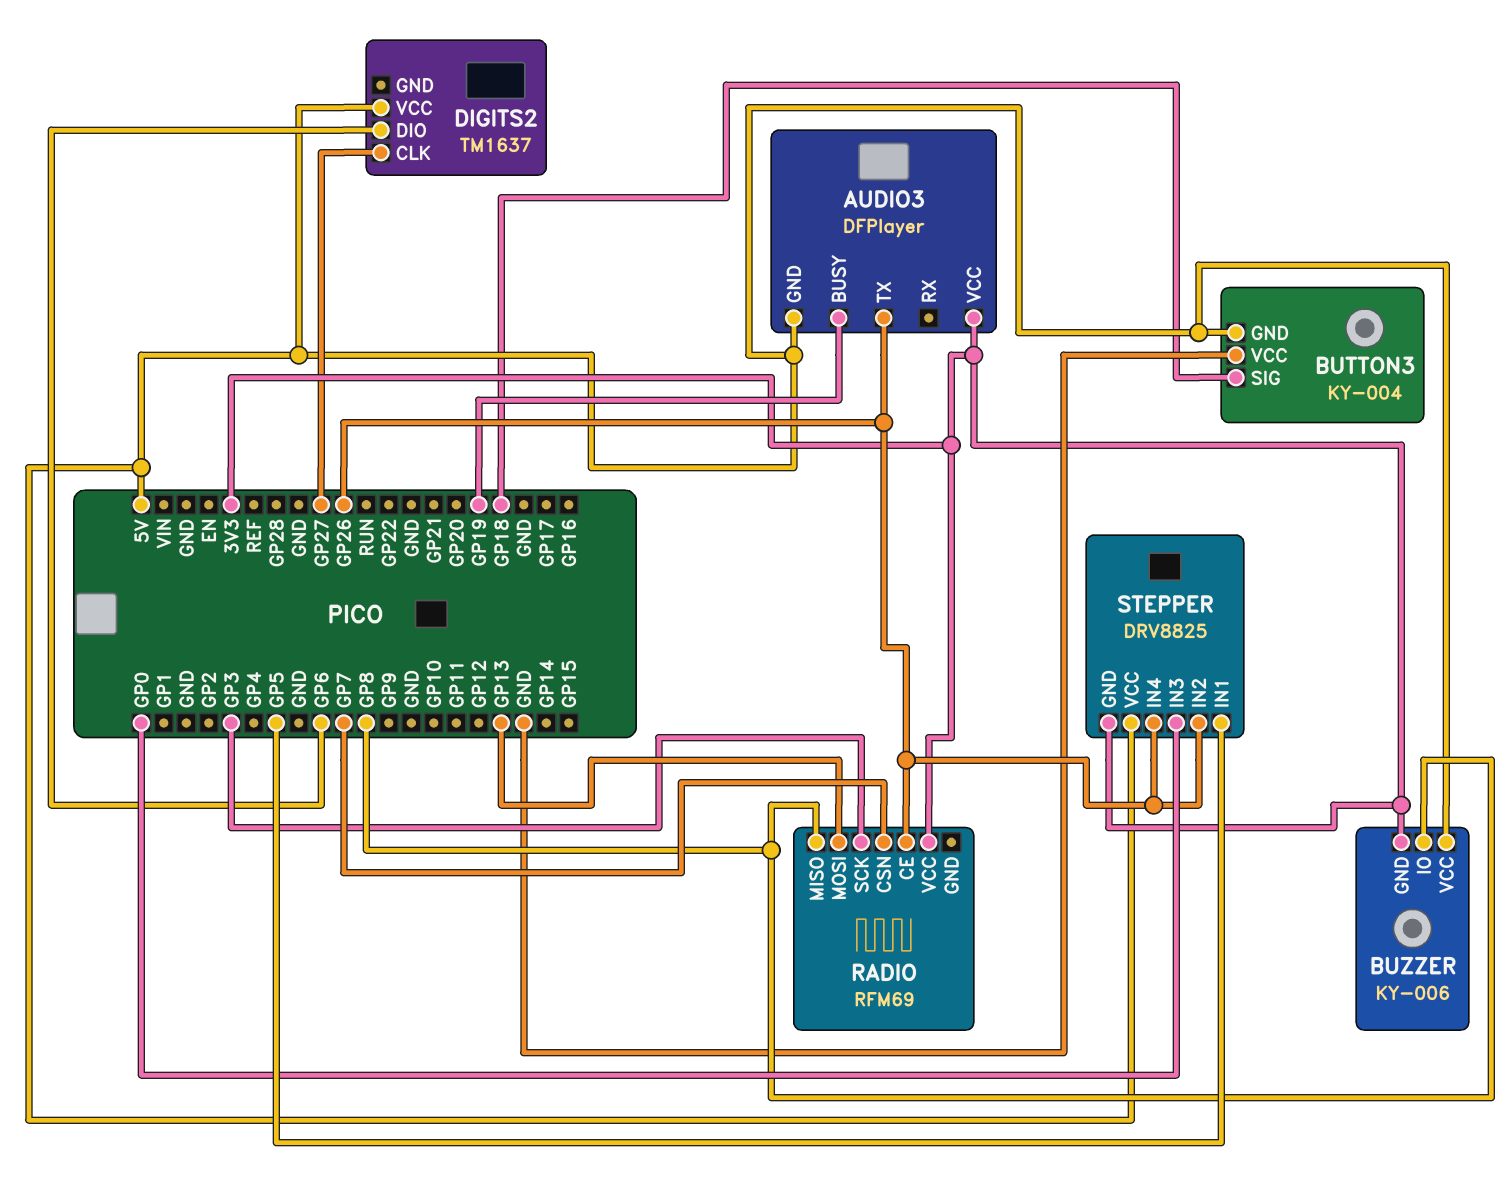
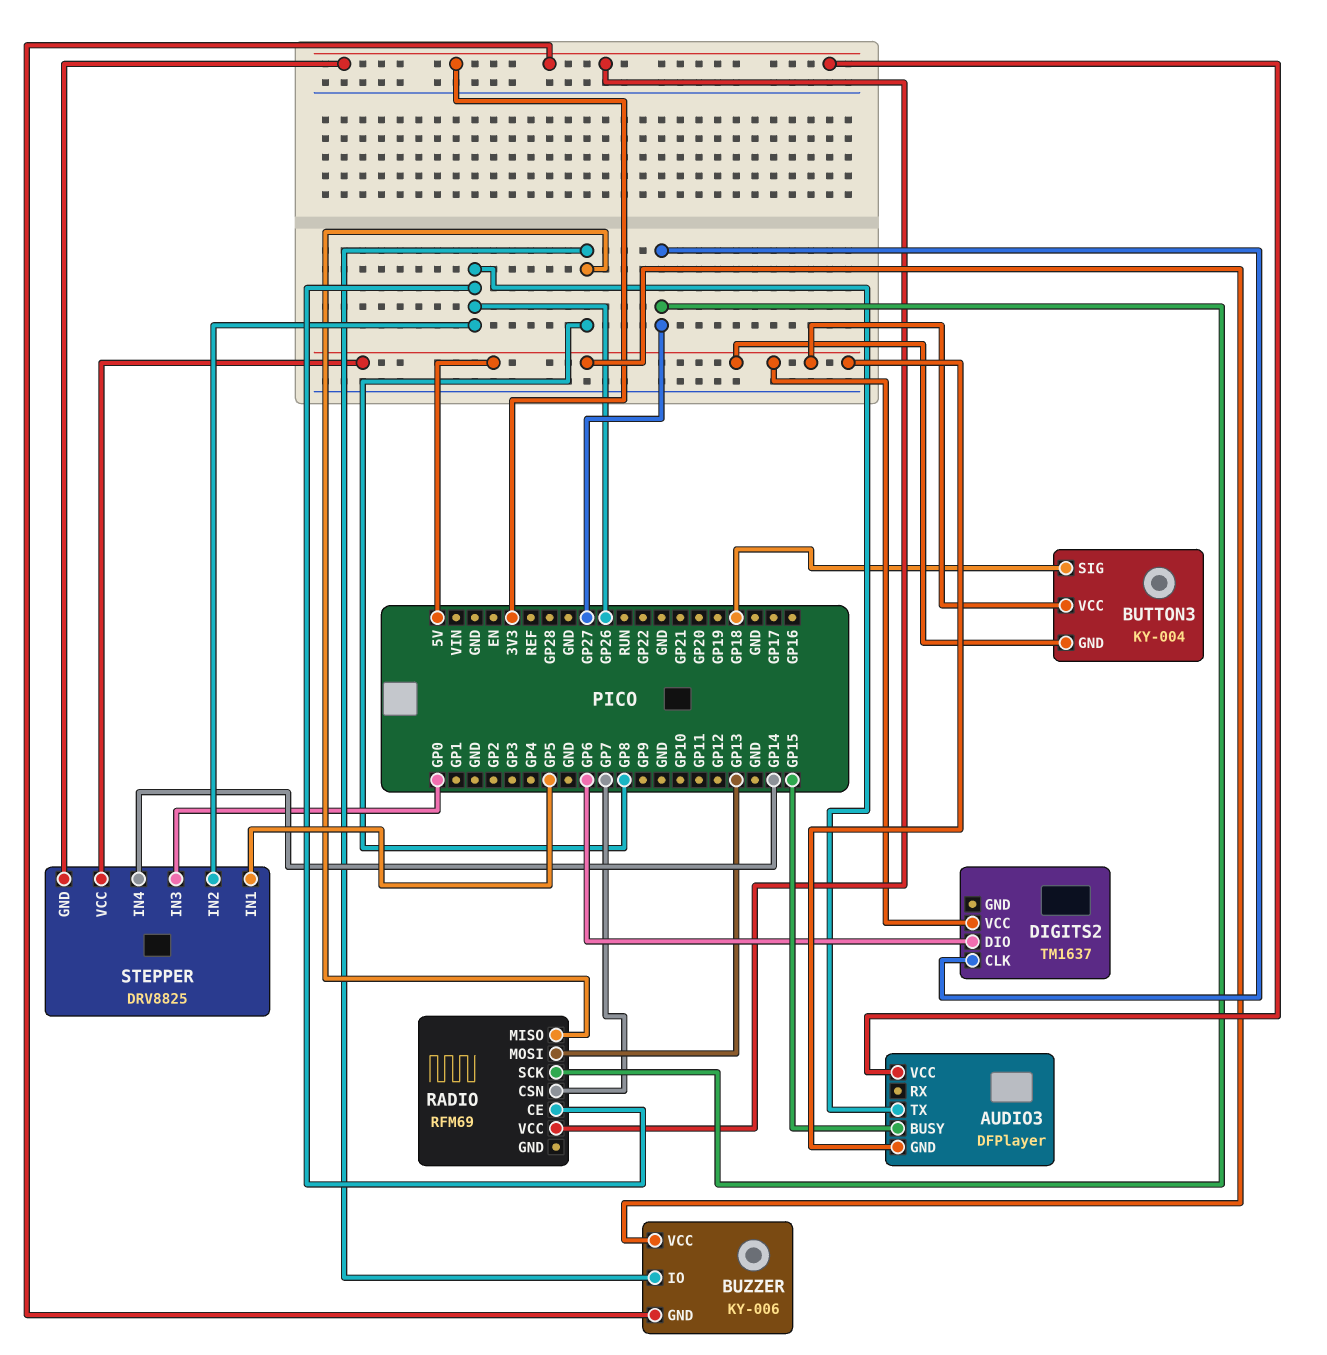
AUDIO3 pin BUSY: GP19 -> GP15
BUTTON3 pin VCC: GND -> 5V
RADIO pin SCK: GP3 -> GP27
STEPPER pin IN4: GP26 -> GP14

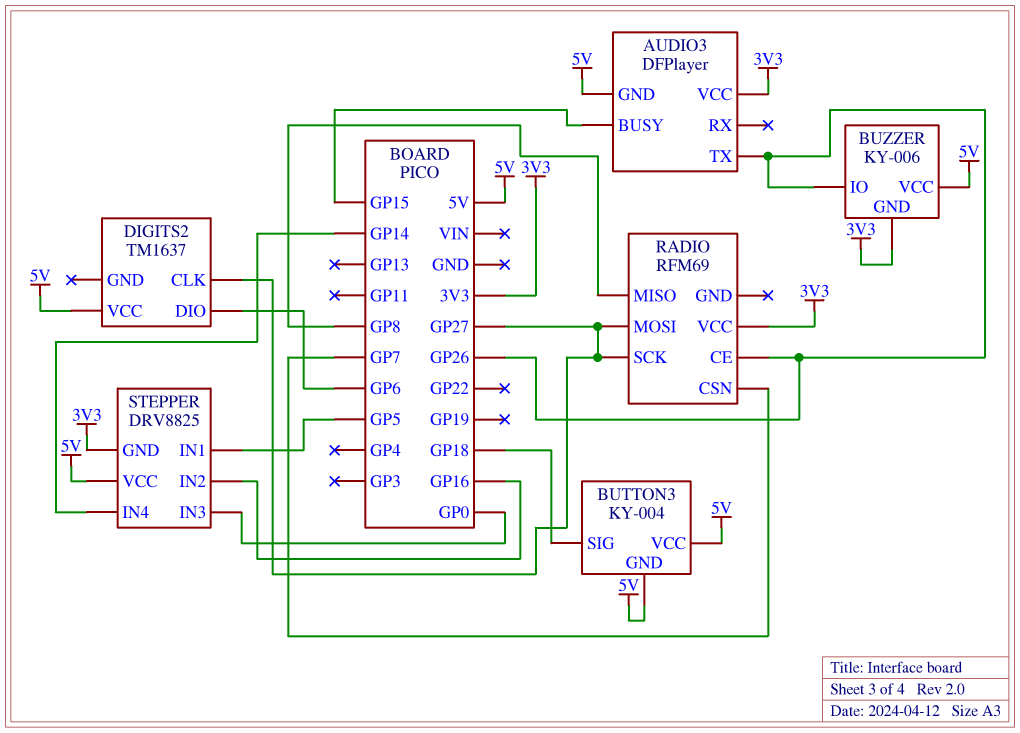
BUZZER pin IO: GP8 -> GP26
RADIO pin MOSI: GP13 -> GP27
STEPPER pin IN2: GP26 -> GP16

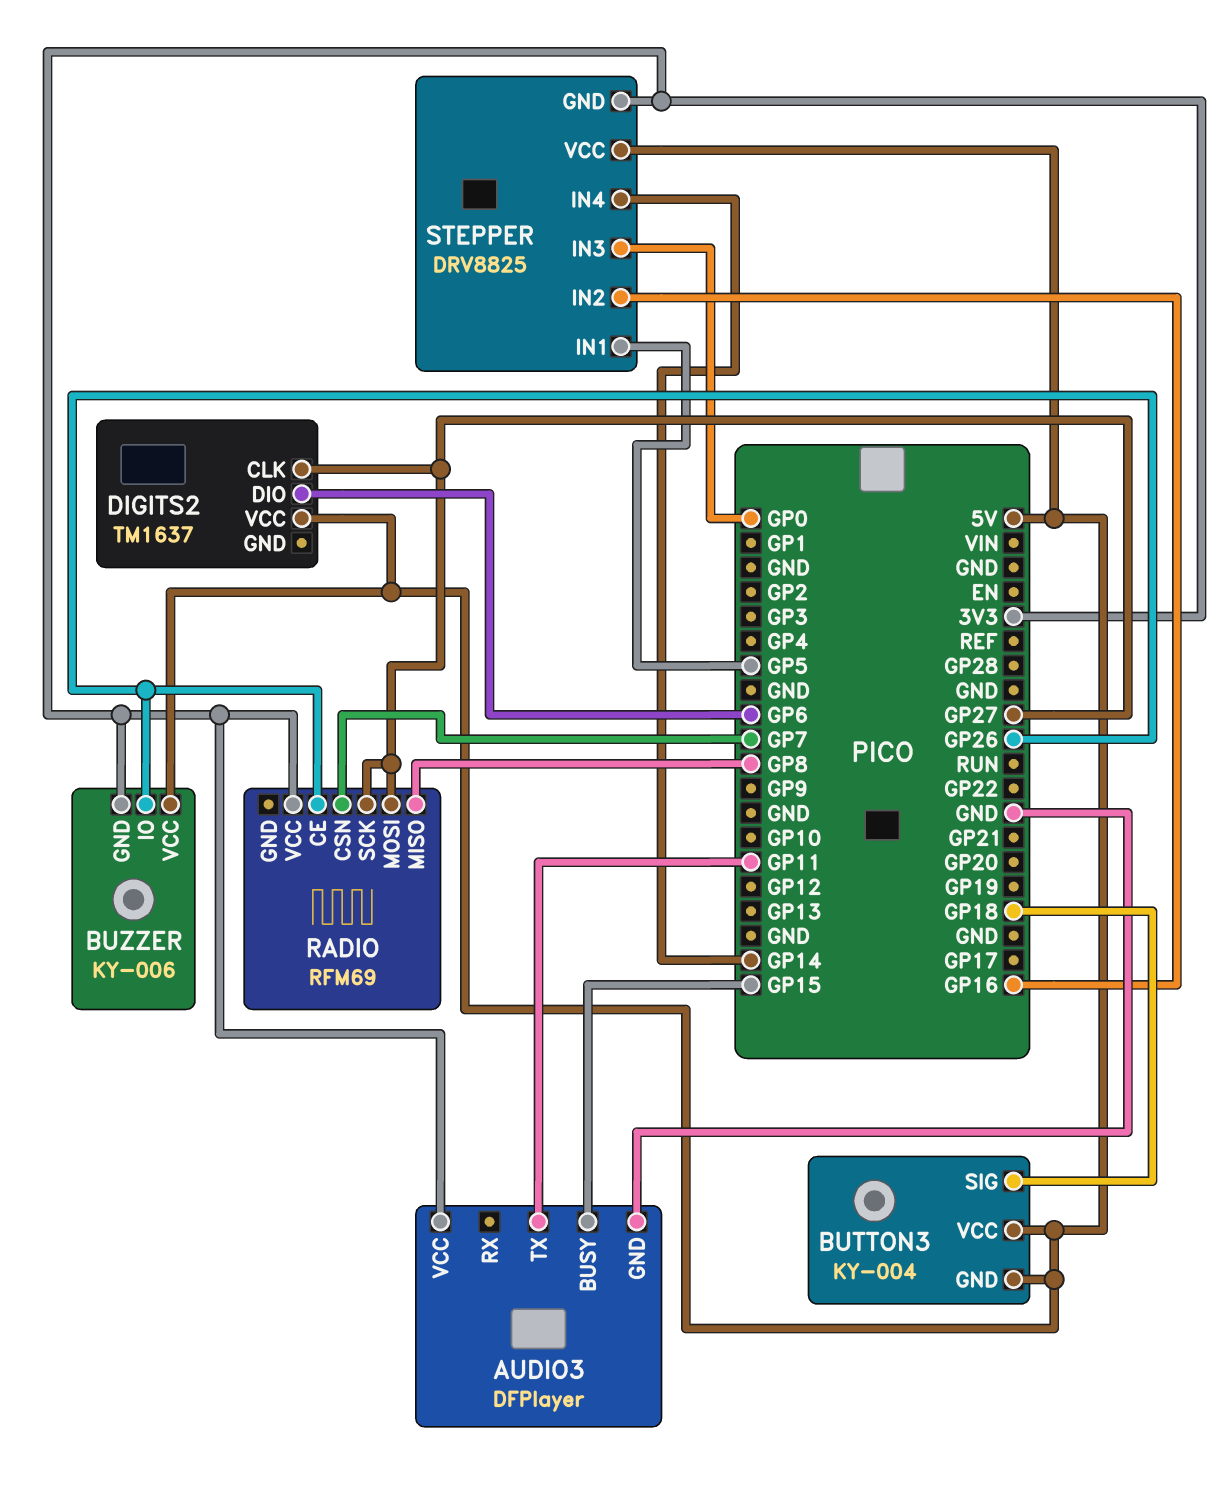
AUDIO3 pin GND: 5V -> GND
AUDIO3 pin TX: GP26 -> GP11

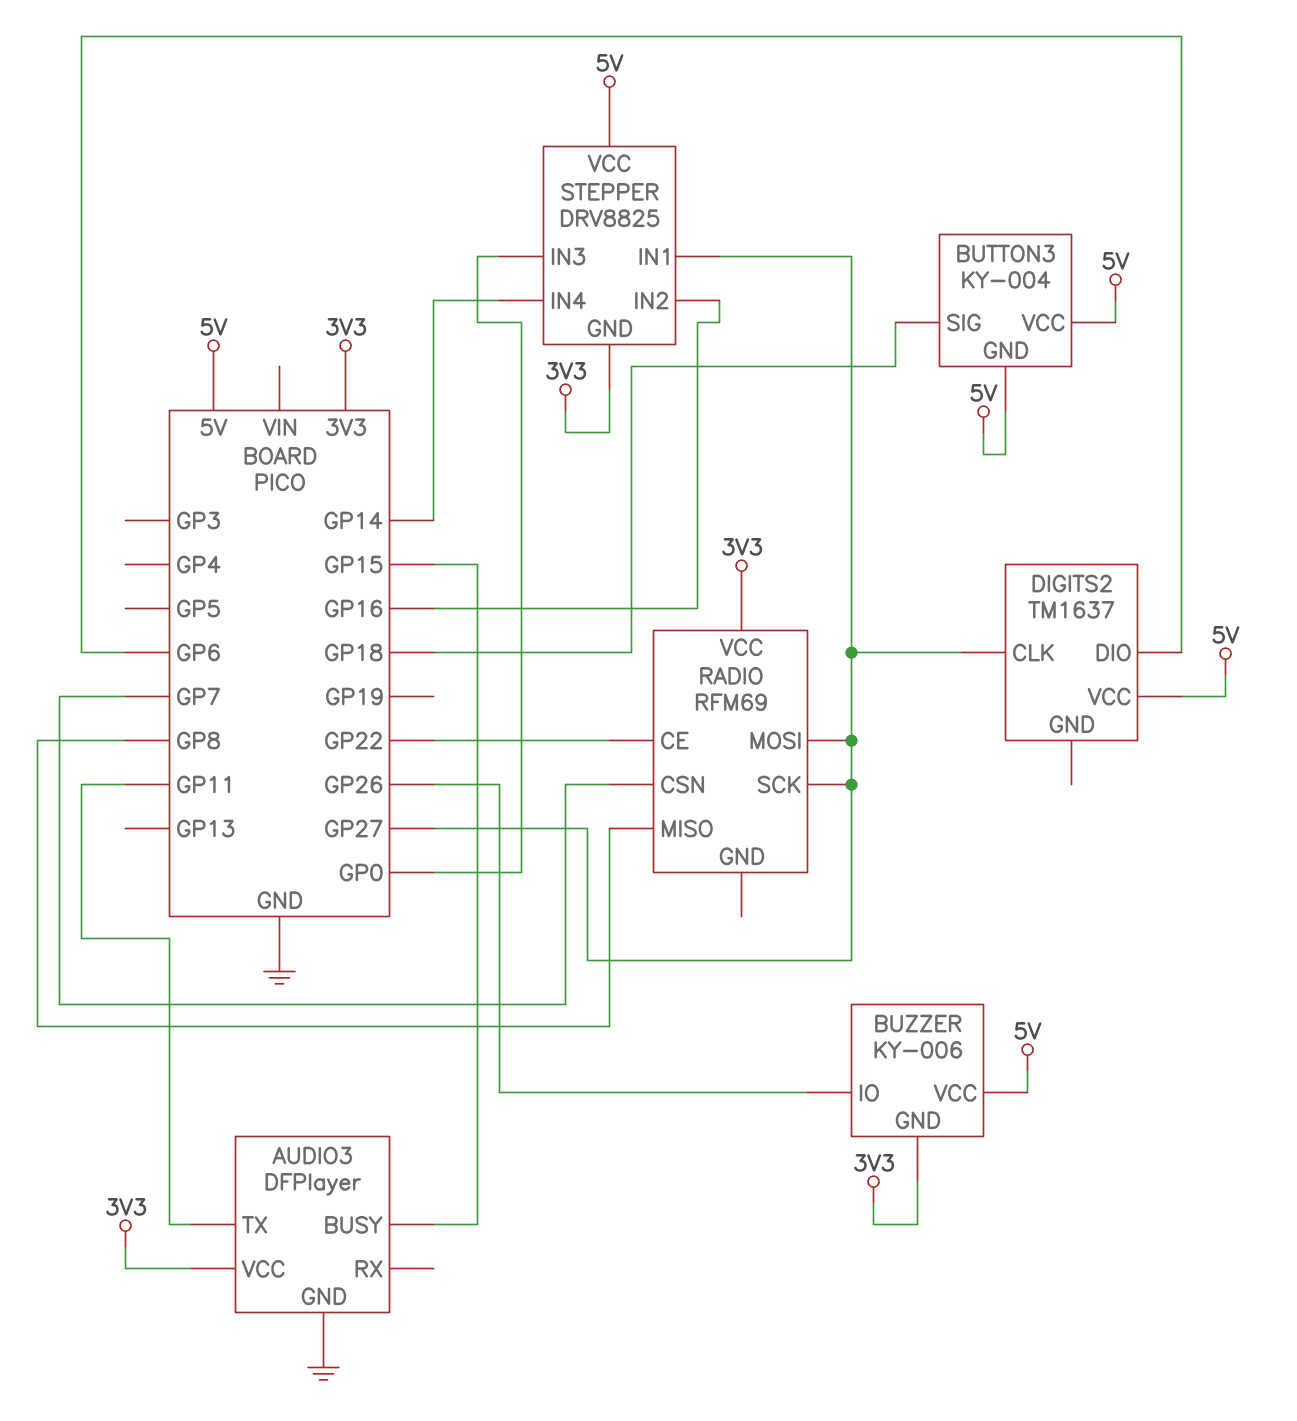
RADIO pin CE: GP26 -> GP22
STEPPER pin IN1: GP5 -> GP27

